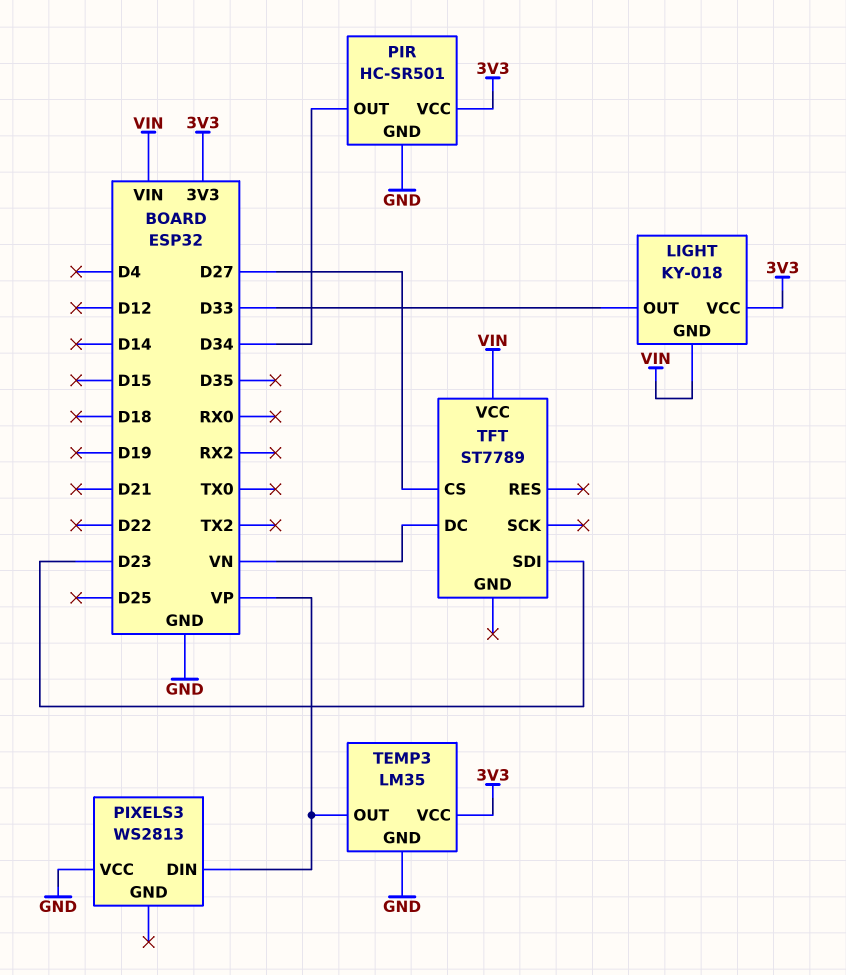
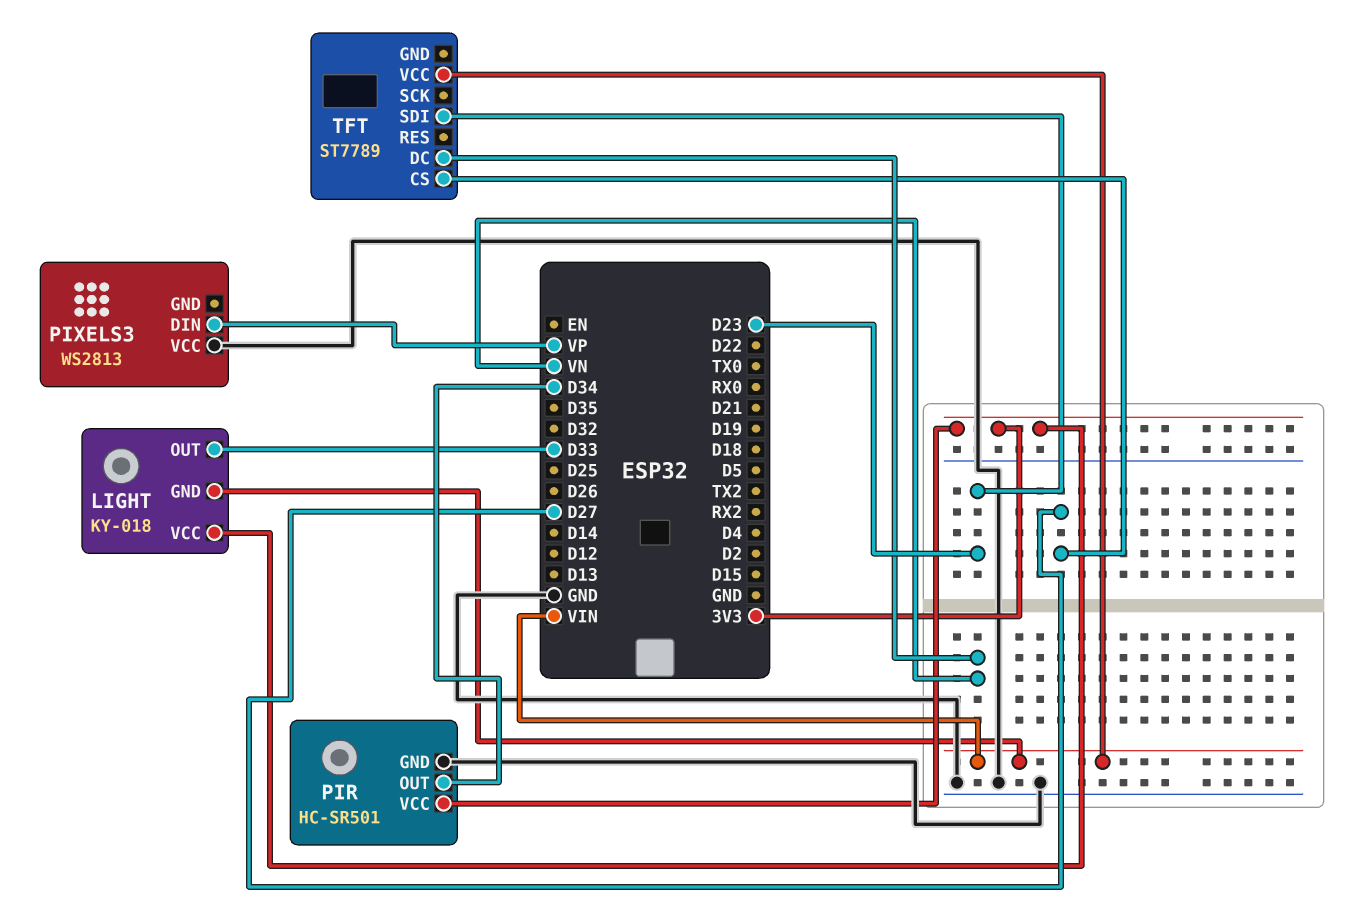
TEMP3: LM35 -> none
TEMP3 pin GND: GND -> none
TEMP3 pin OUT: VP -> none
TEMP3 pin VCC: 3V3 -> none

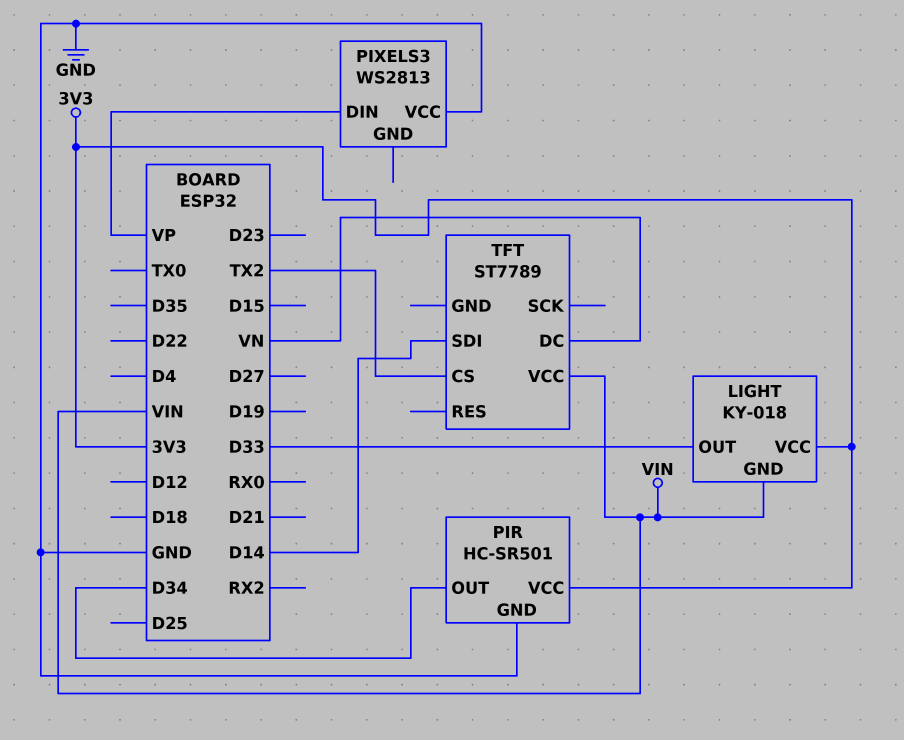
TFT pin CS: D27 -> TX2
TFT pin SDI: D23 -> D14

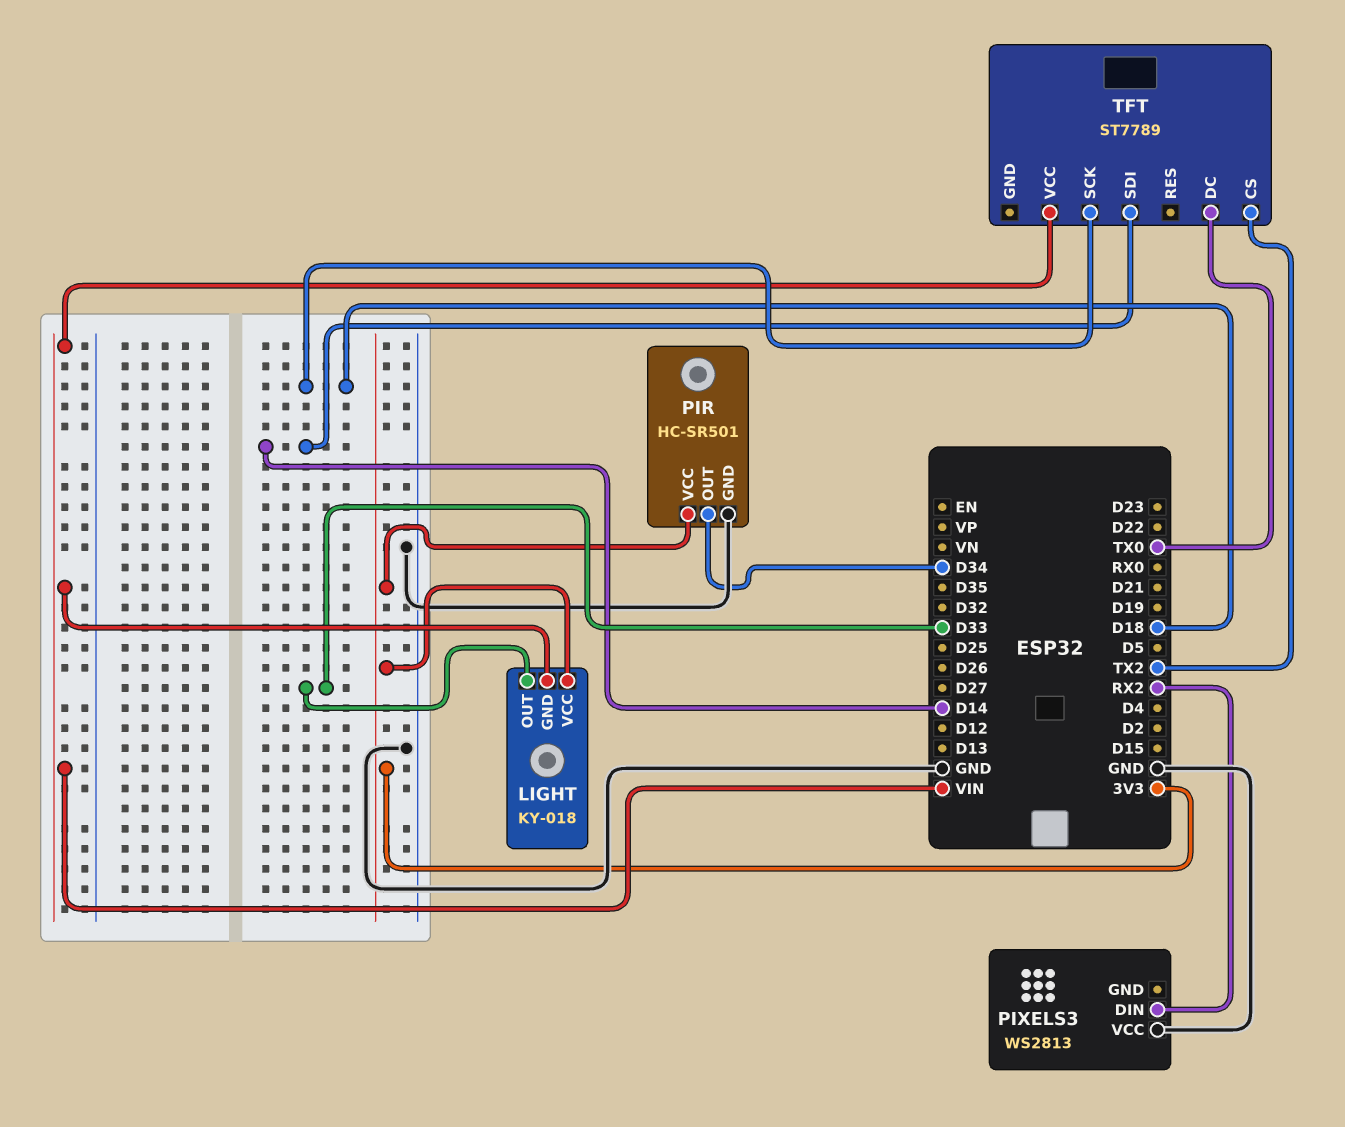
PIXELS3 pin DIN: VP -> RX2
TFT pin DC: VN -> TX0
TFT pin SCK: none -> D18

